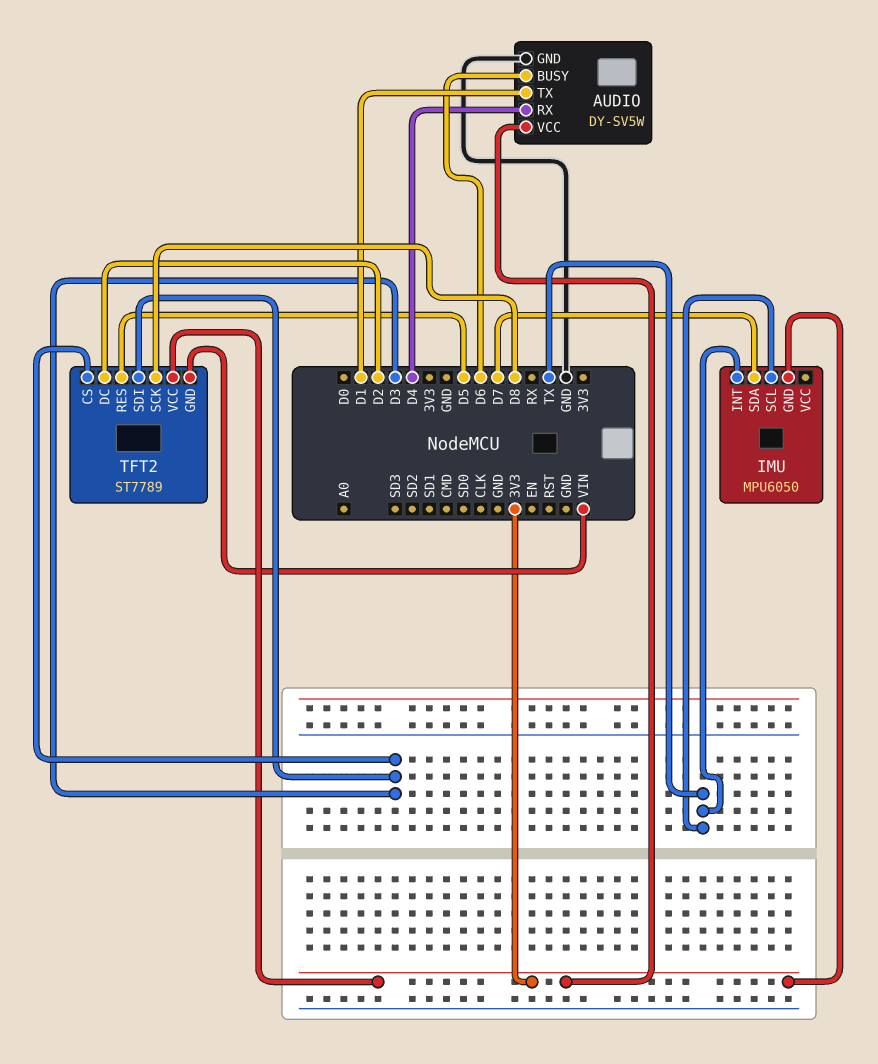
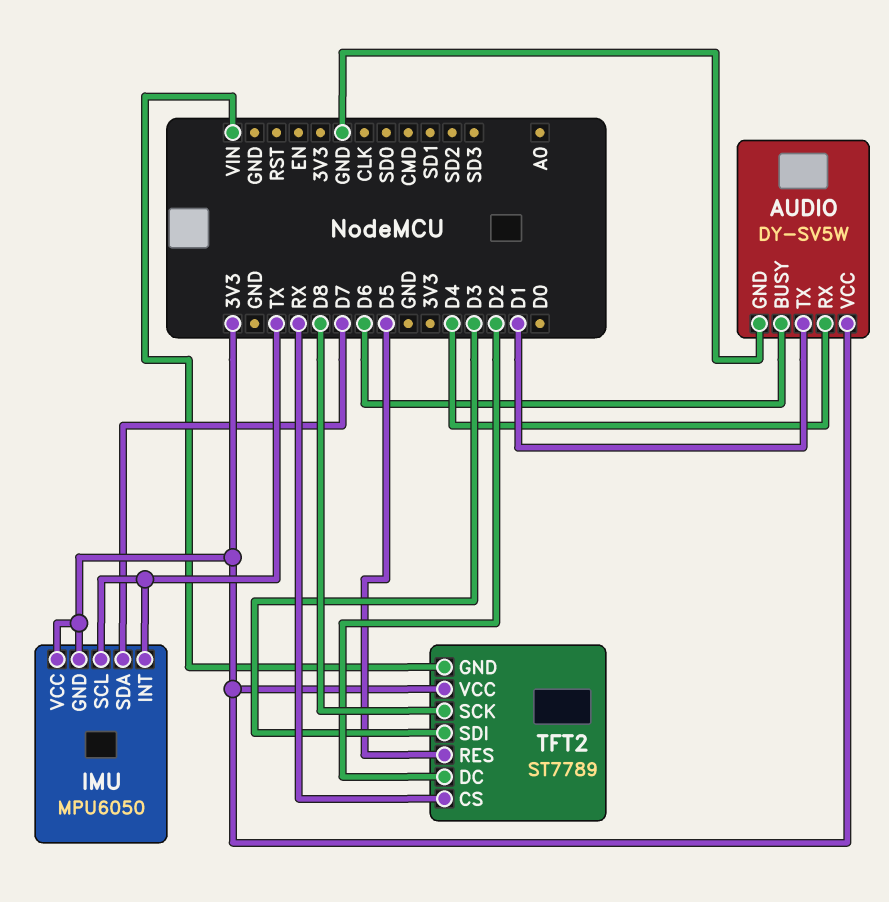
IMU pin VCC: none -> 3V3
TFT2 pin CS: D3 -> RX

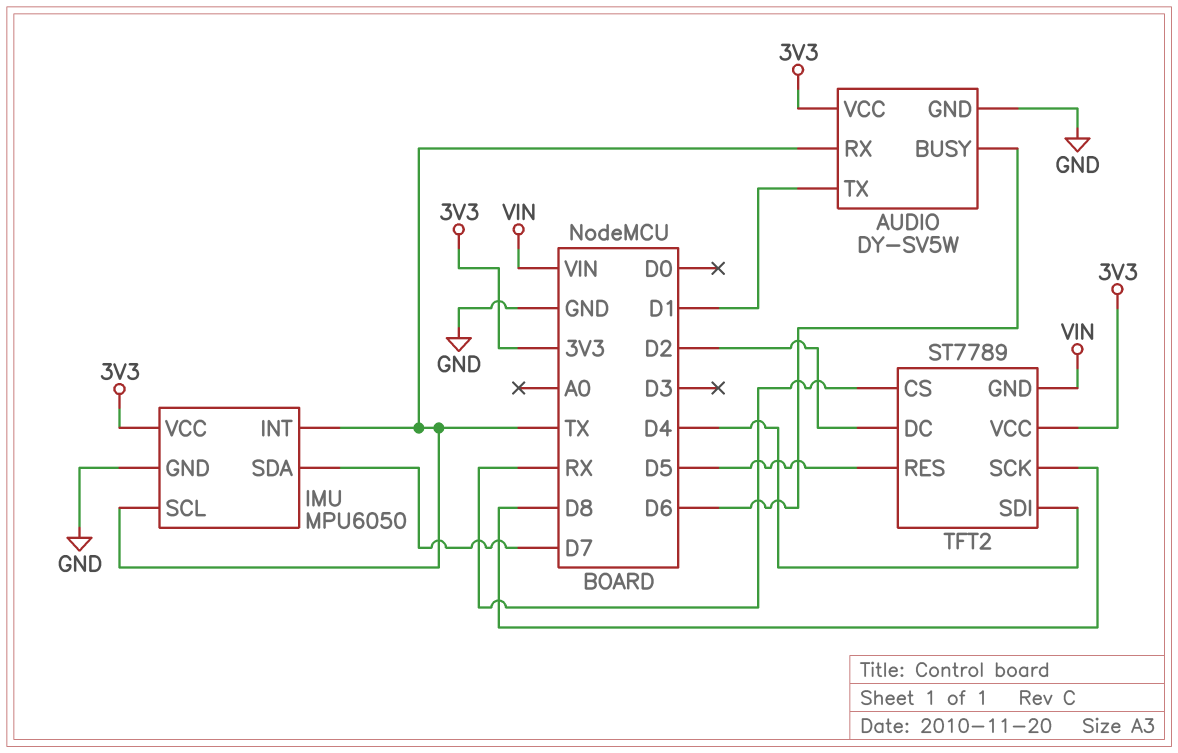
AUDIO pin RX: D4 -> TX
IMU pin GND: 3V3 -> GND
TFT2 pin SDI: D3 -> D4

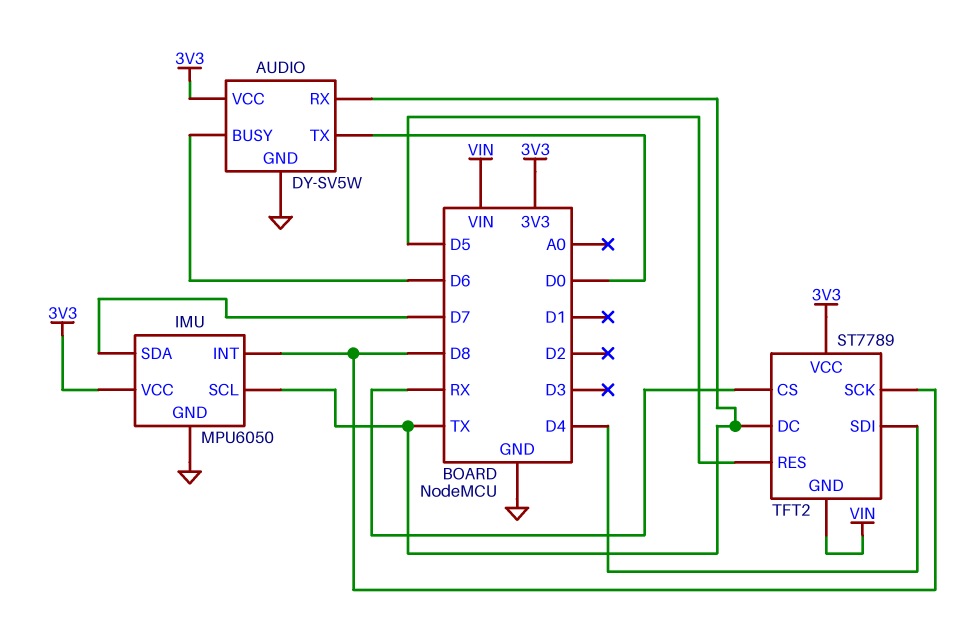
AUDIO pin TX: D1 -> D0
IMU pin INT: TX -> D8
TFT2 pin DC: D2 -> TX

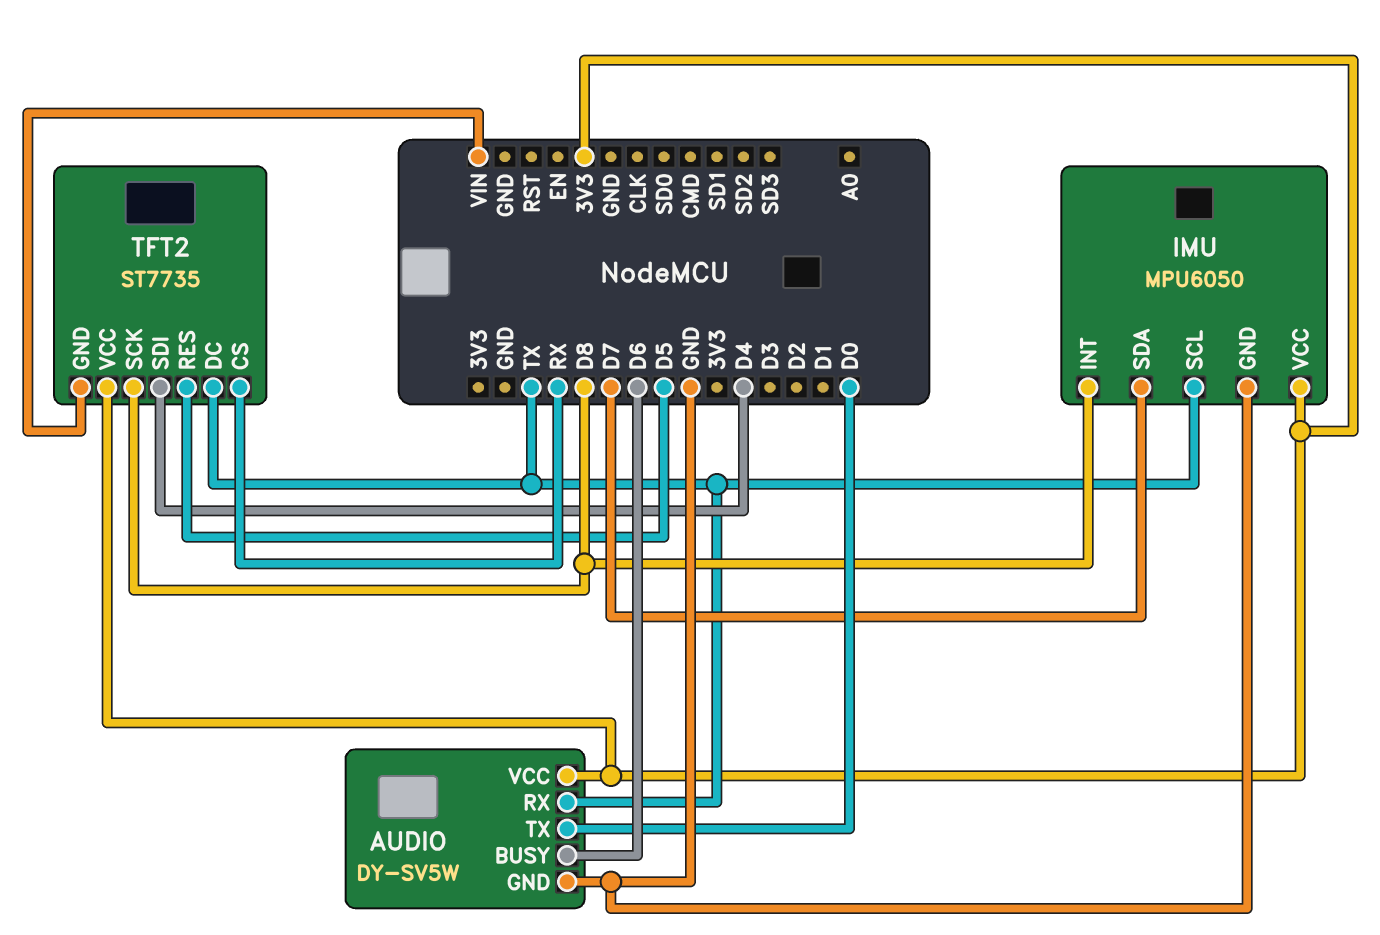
TFT2: ST7789 -> ST7735

